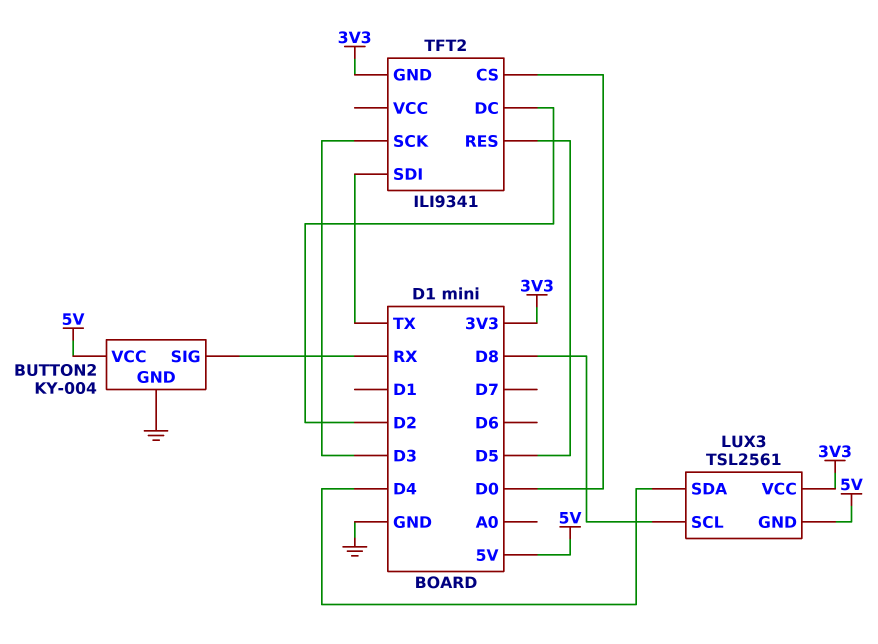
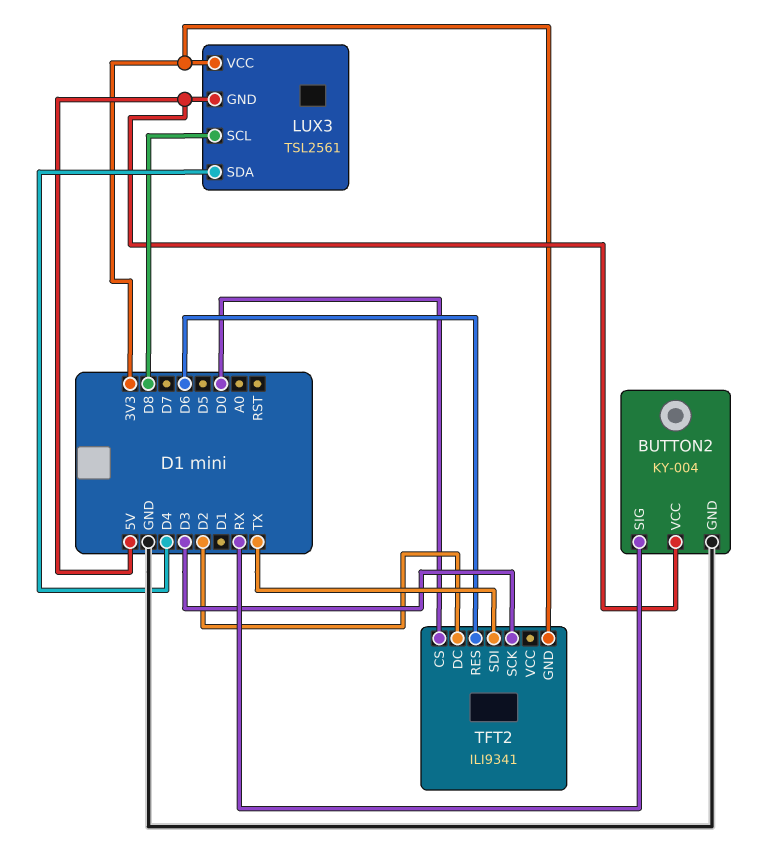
TFT2 pin RES: D5 -> D6

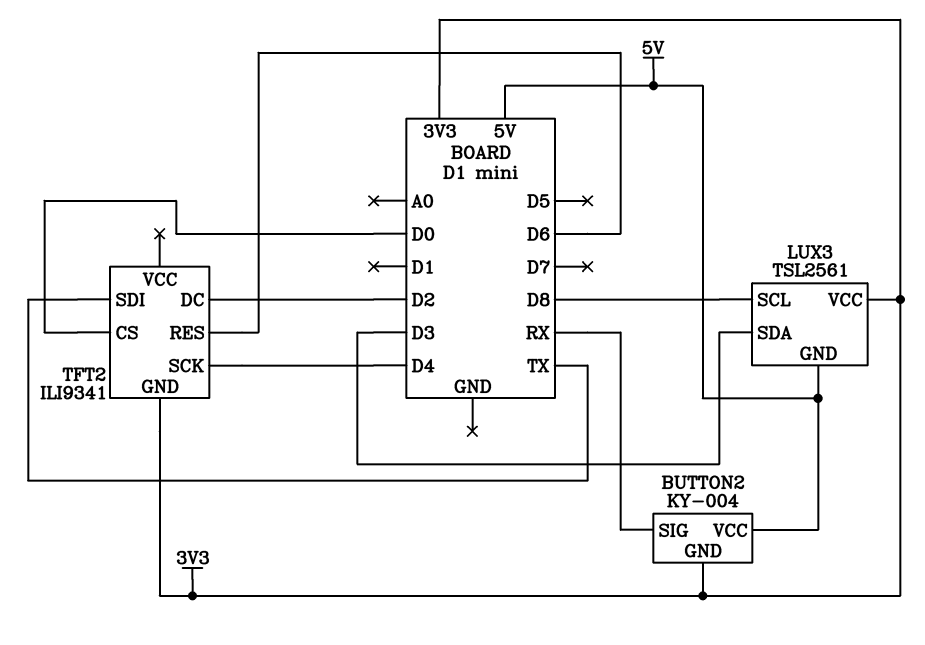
BUTTON2 pin GND: GND -> 3V3
LUX3 pin SDA: D4 -> D3
TFT2 pin SCK: D3 -> D4

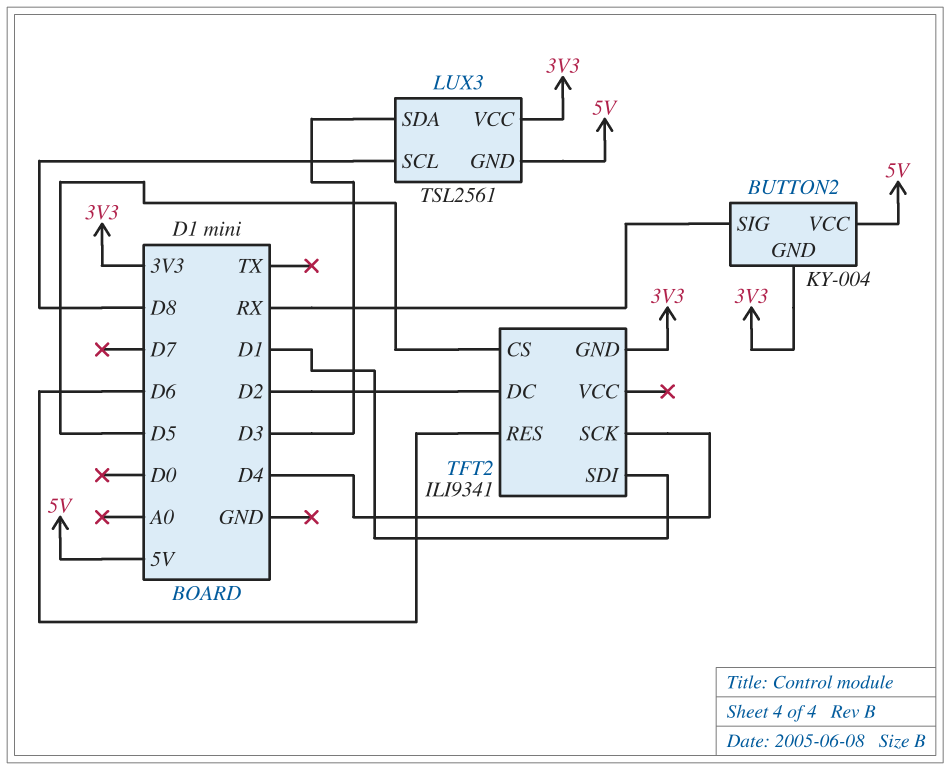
TFT2 pin CS: D0 -> D5
TFT2 pin SDI: TX -> D1

